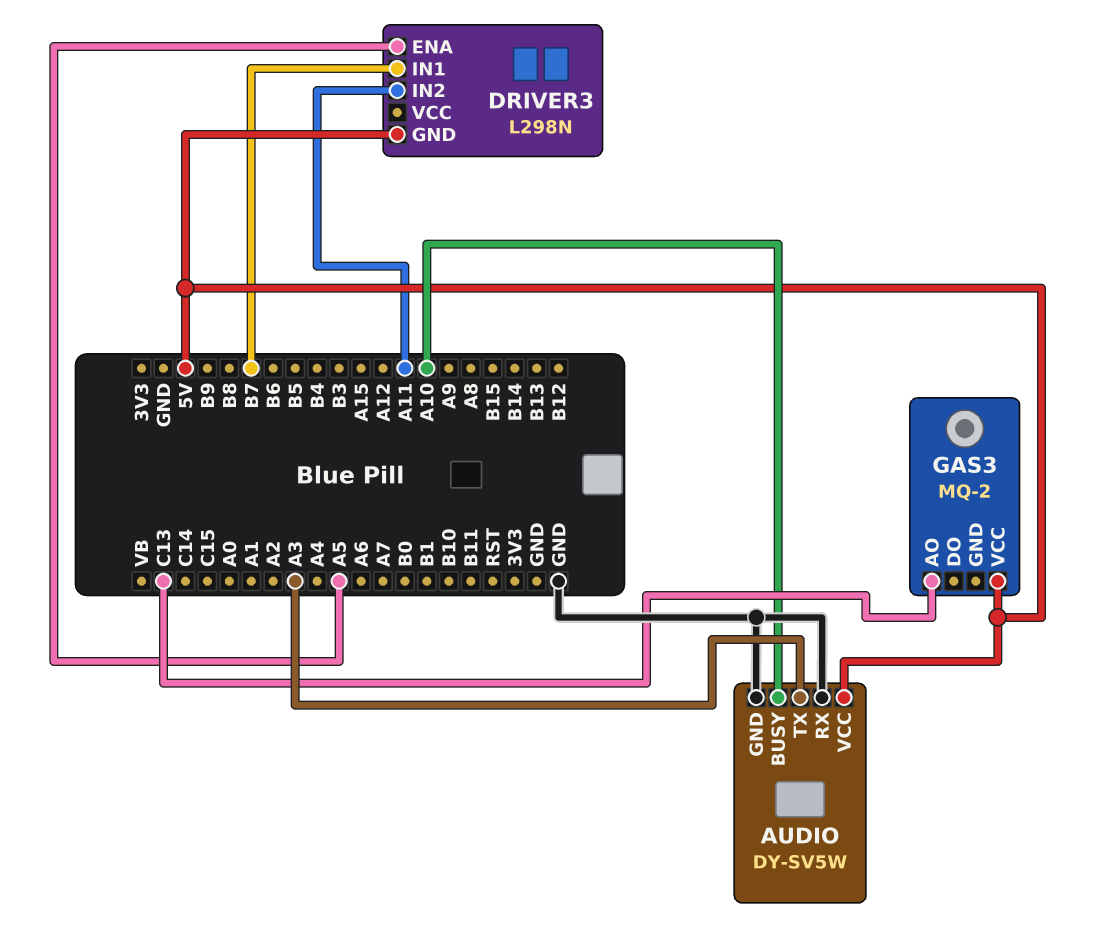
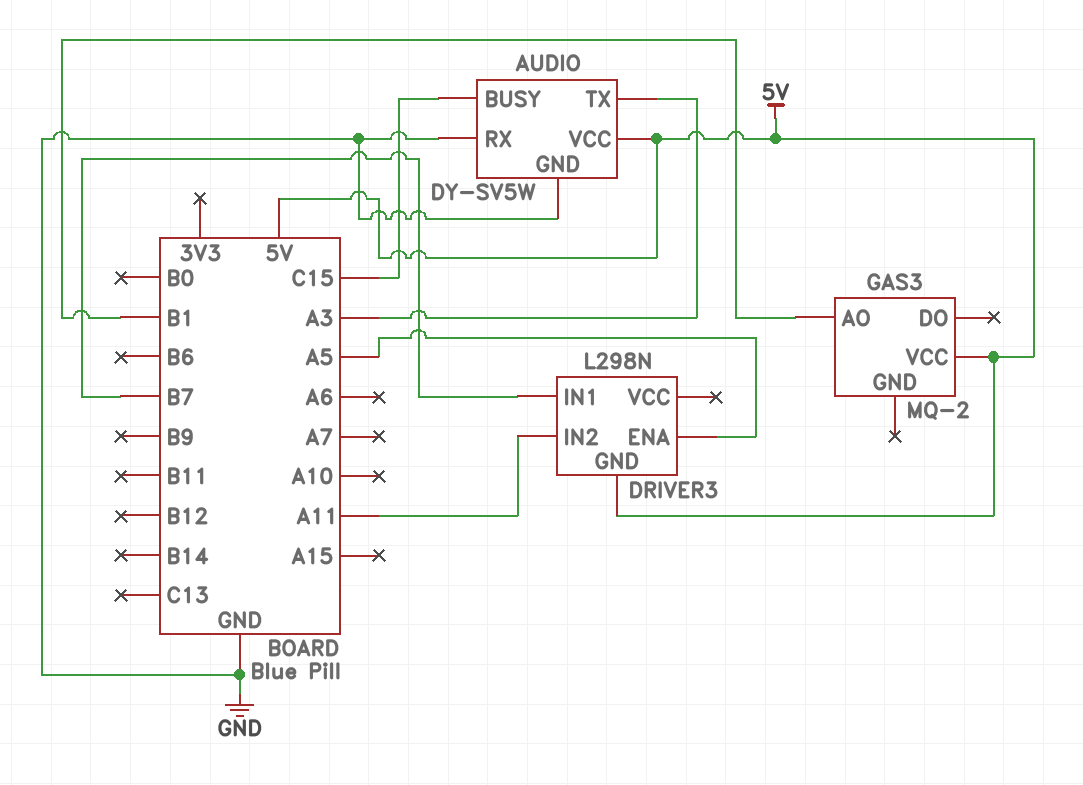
AUDIO pin BUSY: A10 -> C15
GAS3 pin AO: C13 -> B1

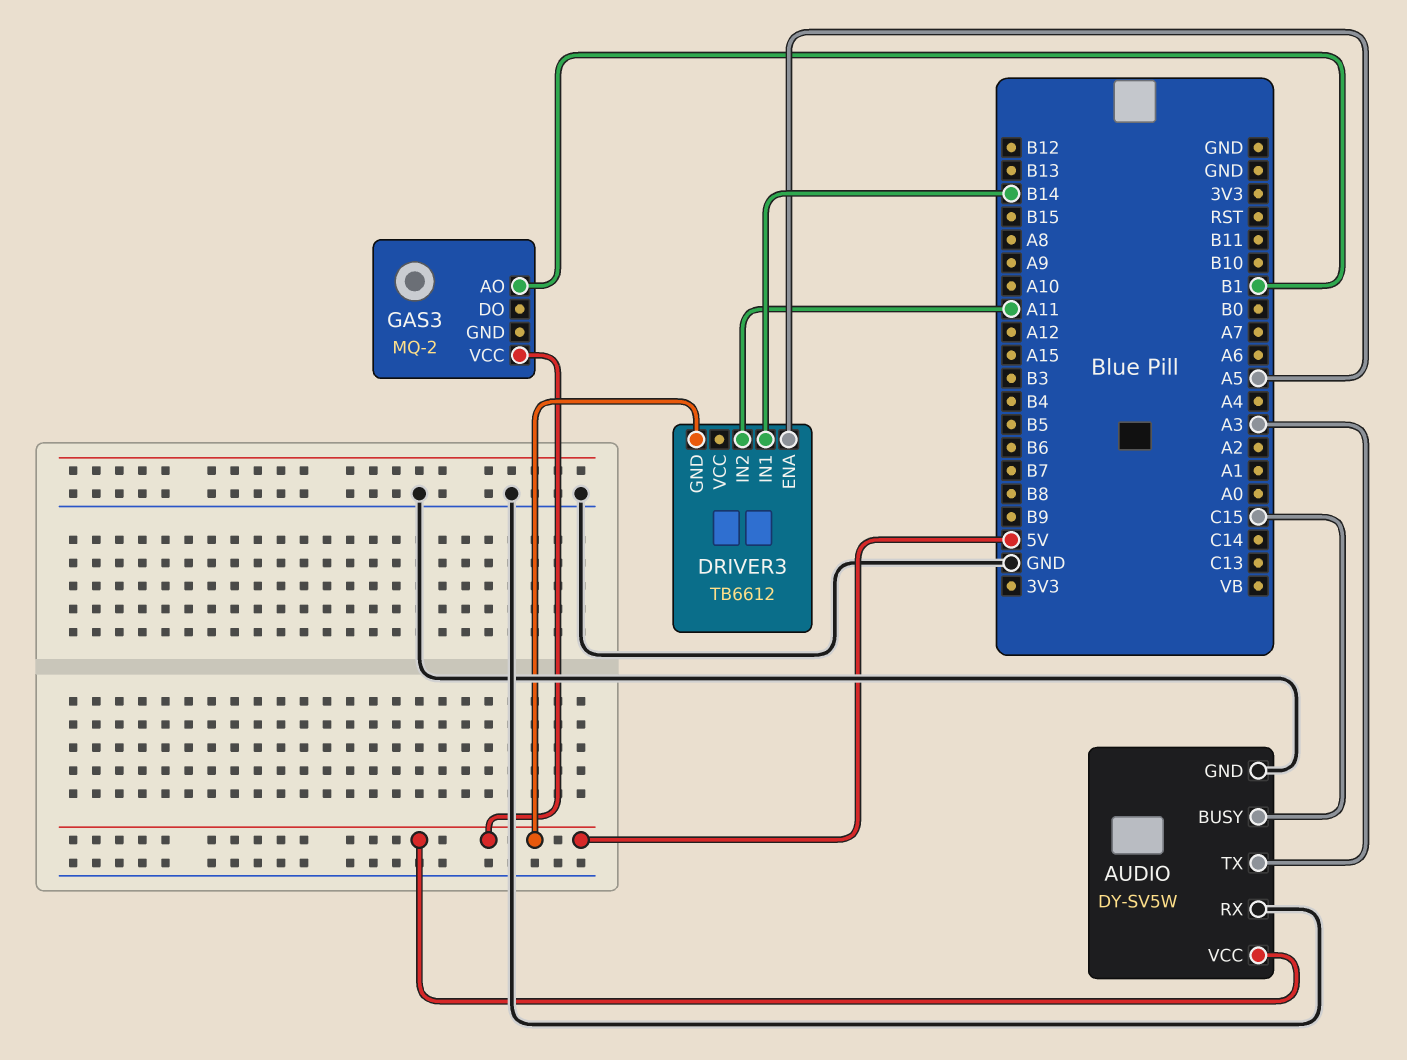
DRIVER3: L298N -> TB6612
DRIVER3 pin IN1: B7 -> B14

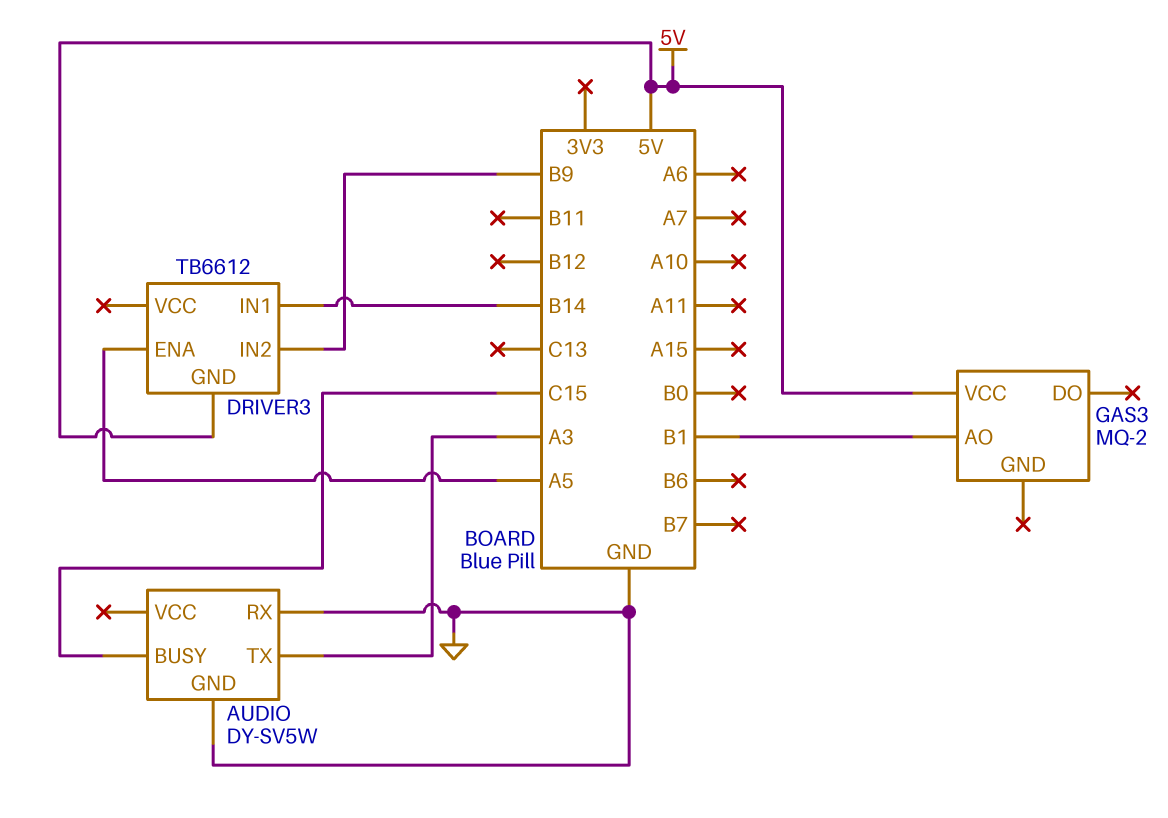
AUDIO pin VCC: 5V -> none
DRIVER3 pin IN2: A11 -> B9

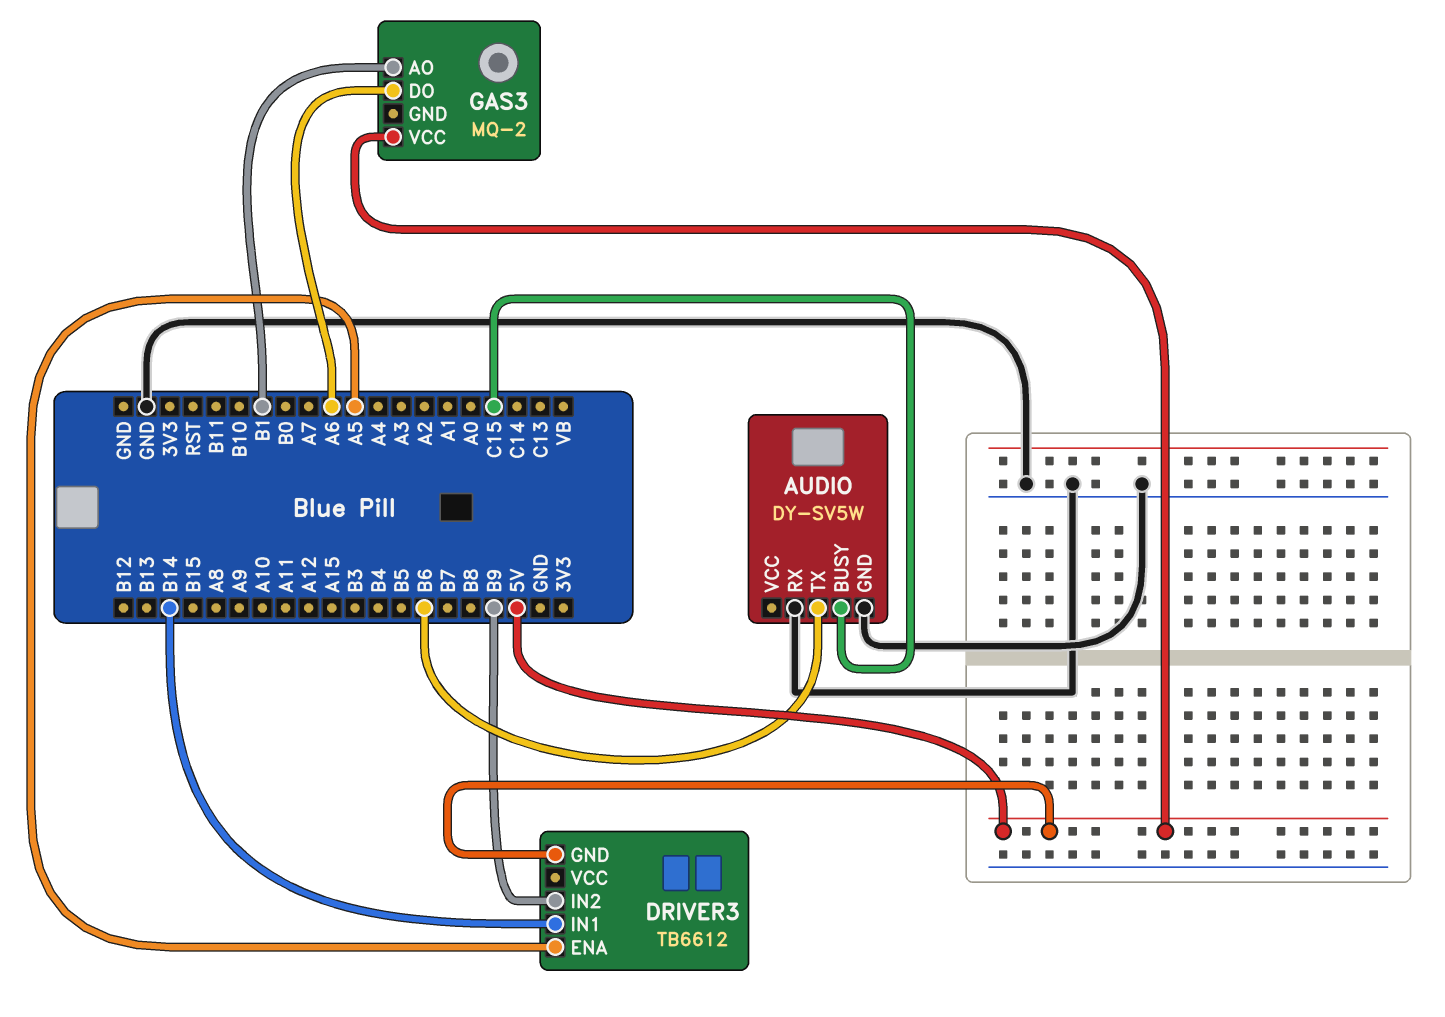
AUDIO pin TX: A3 -> B6
GAS3 pin DO: none -> A6

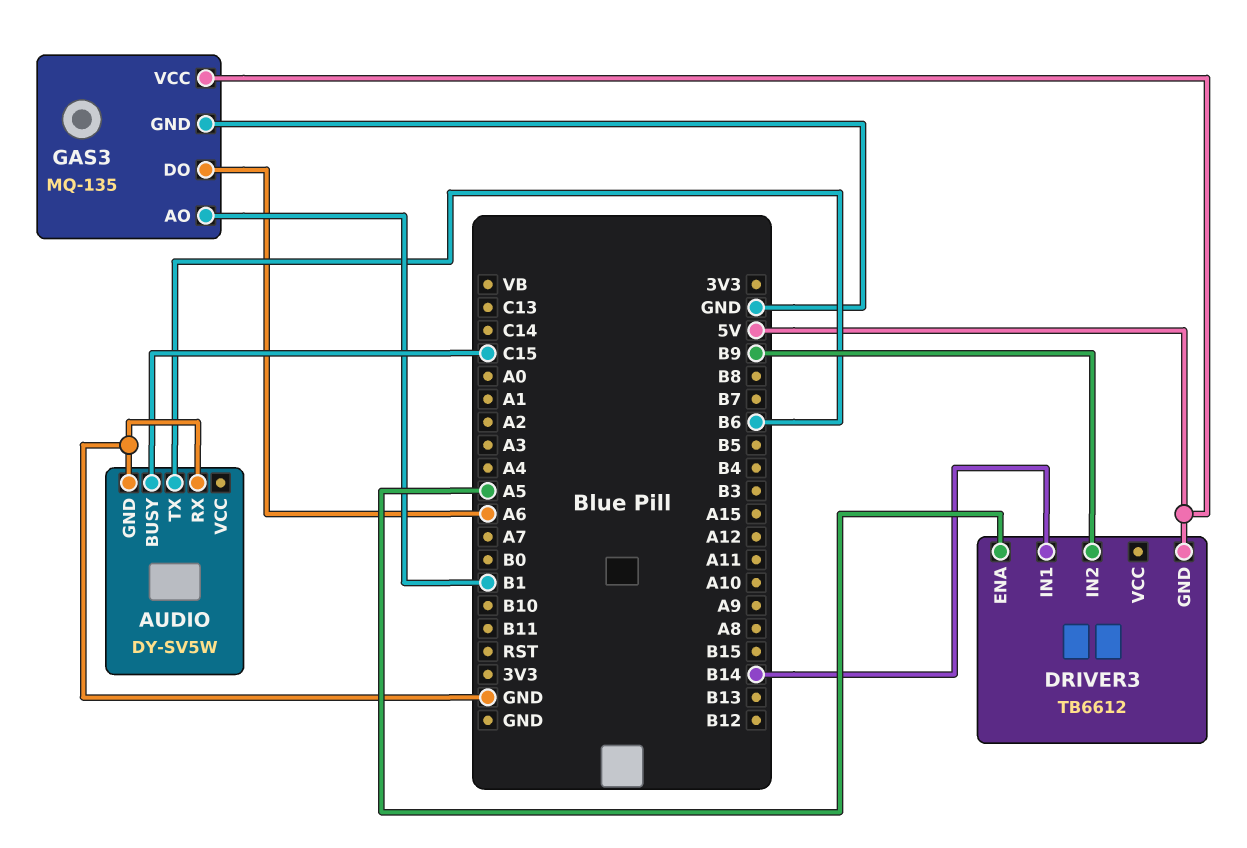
GAS3: MQ-2 -> MQ-135
GAS3 pin GND: none -> GND

